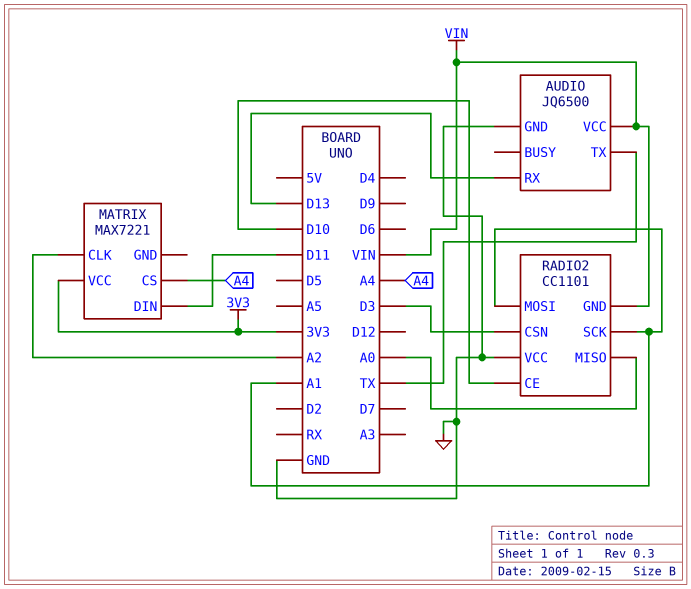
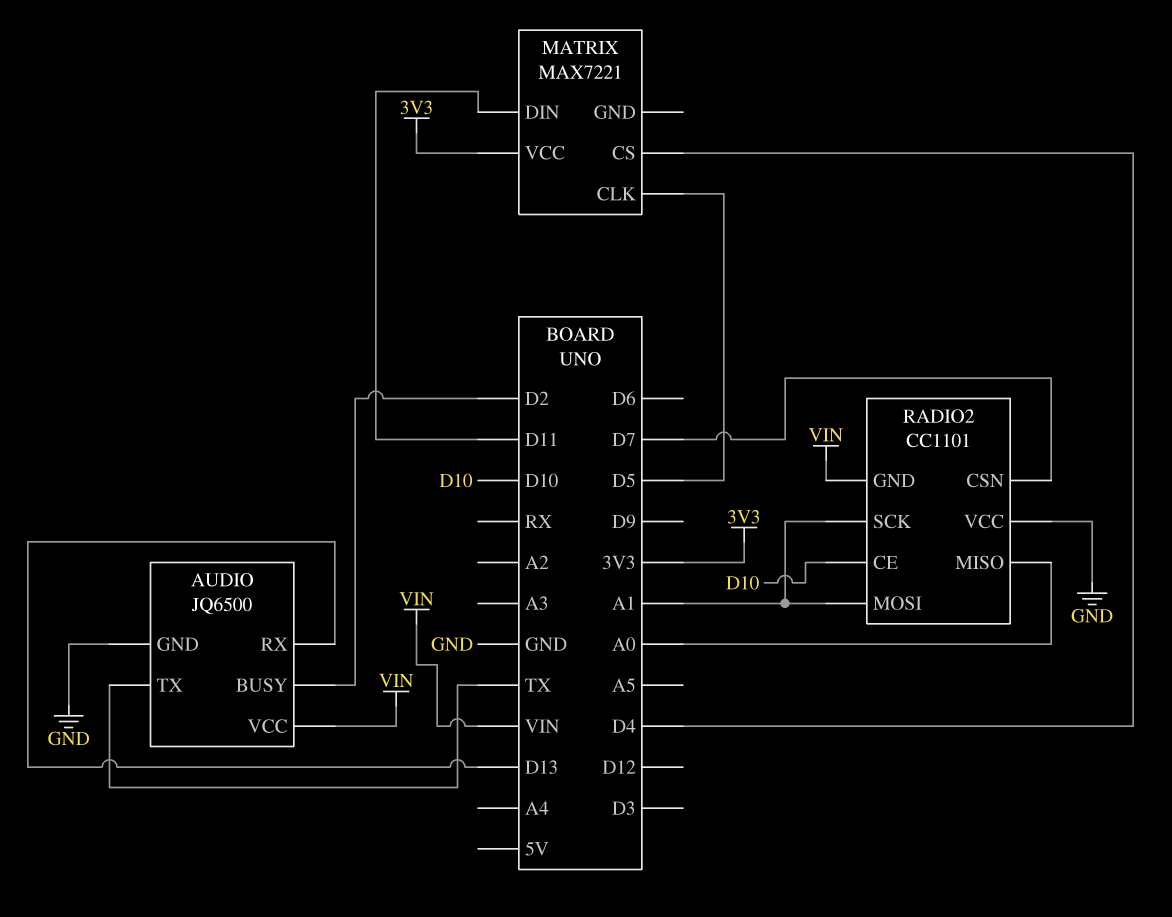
AUDIO pin BUSY: none -> D2
MATRIX pin CLK: A2 -> D5
MATRIX pin CS: A4 -> D4
RADIO2 pin CSN: D3 -> D7

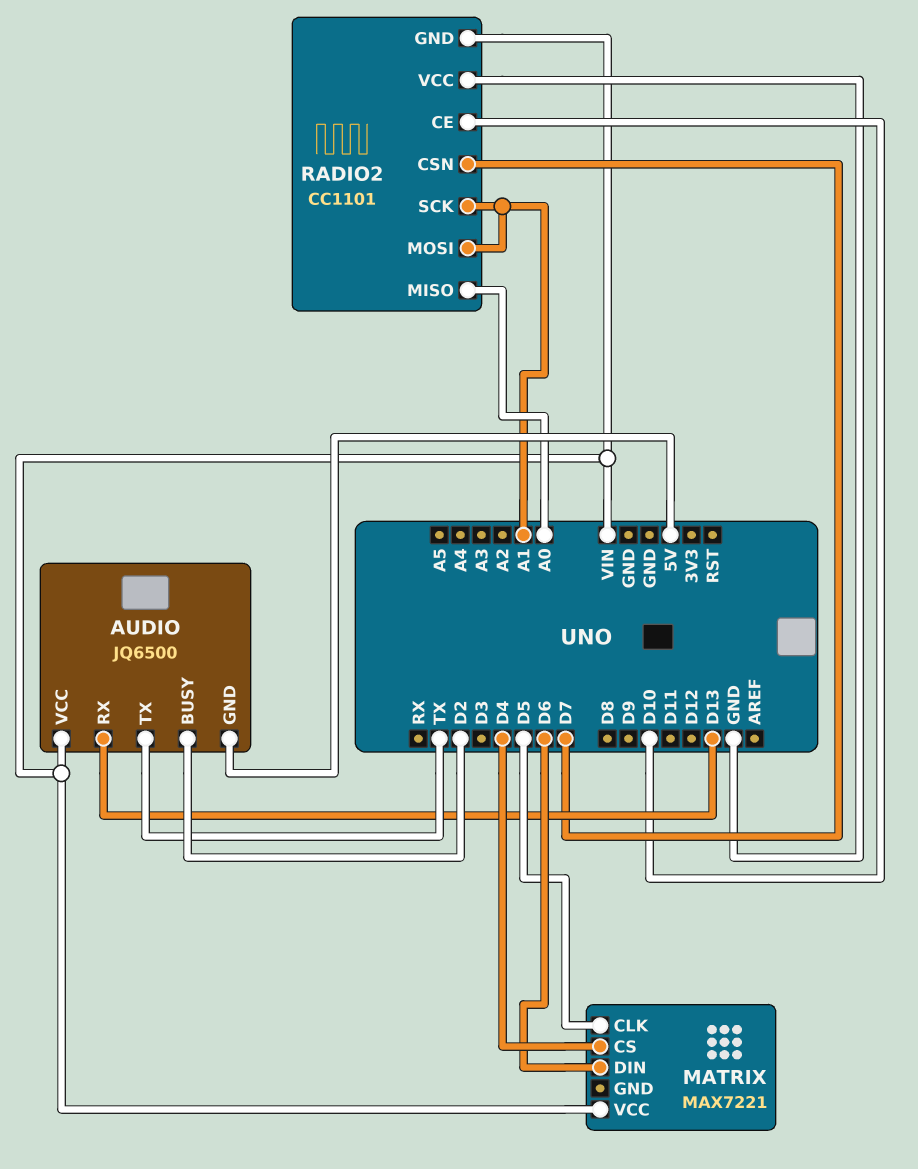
AUDIO pin GND: GND -> 5V
MATRIX pin DIN: D11 -> D6
MATRIX pin VCC: 3V3 -> VIN

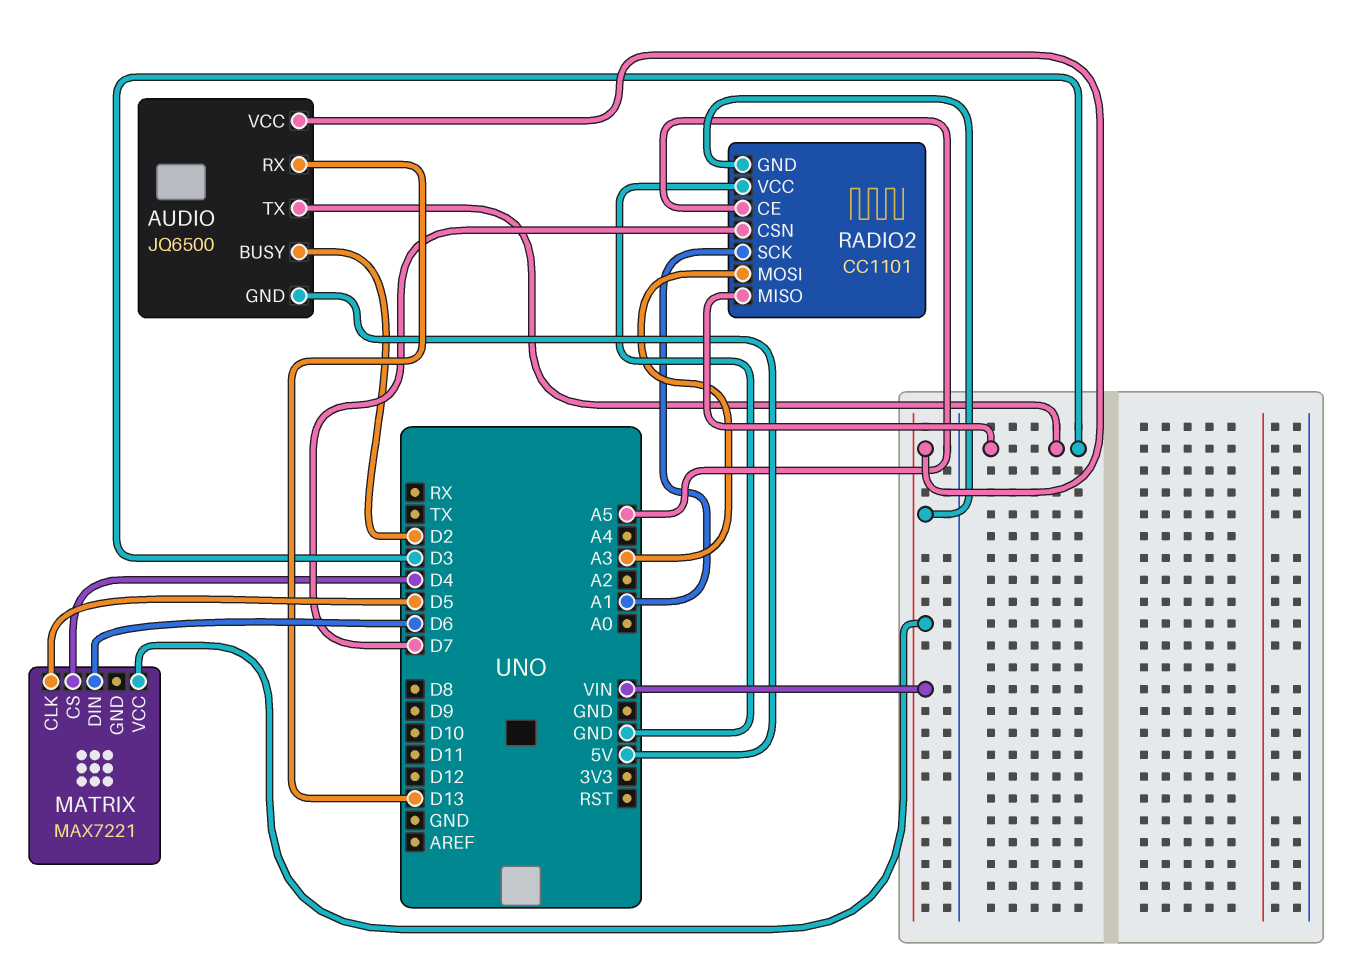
AUDIO pin TX: TX -> D3
RADIO2 pin CE: D10 -> A5
RADIO2 pin MISO: A0 -> D3
RADIO2 pin MOSI: A1 -> A3

